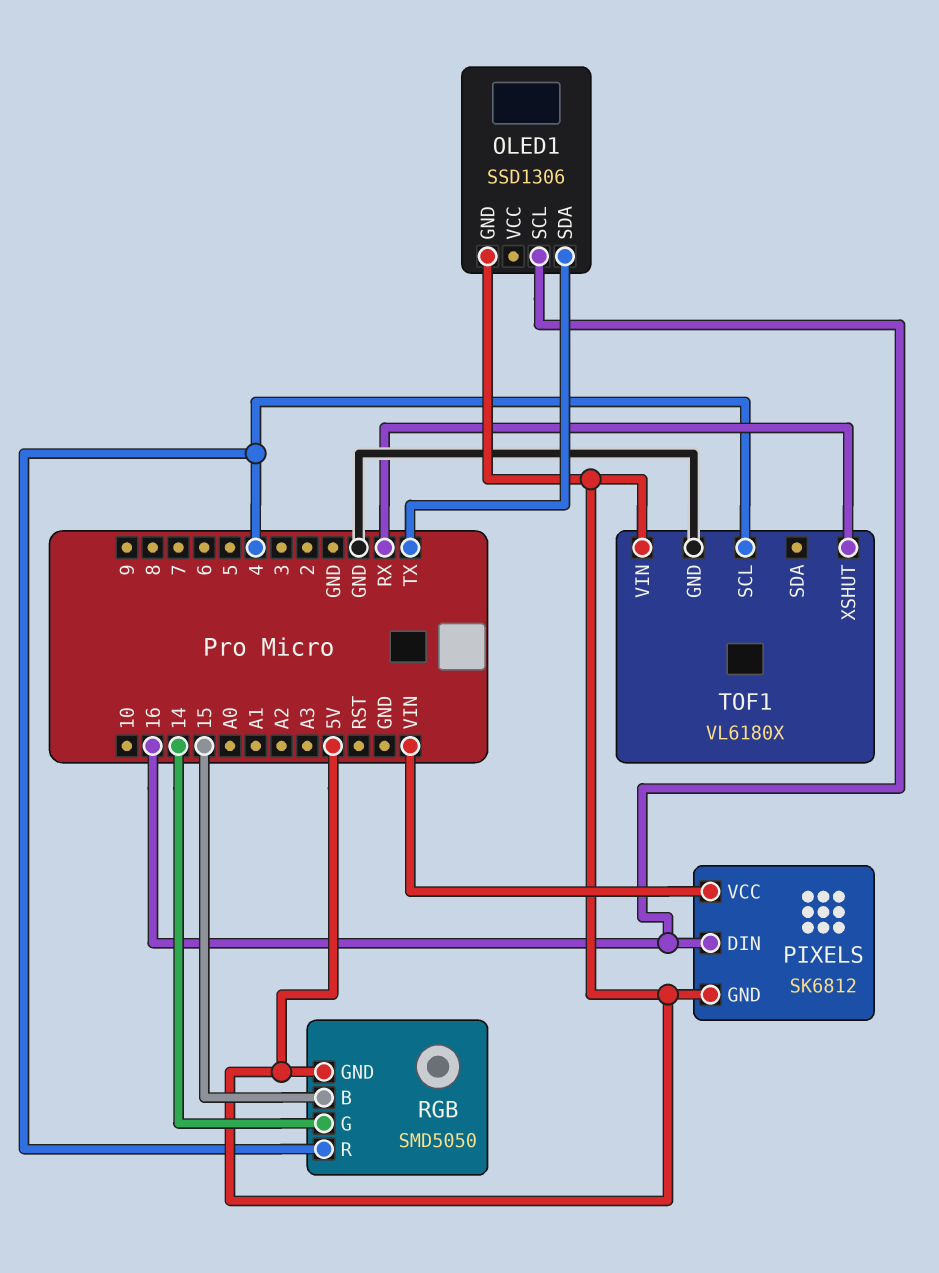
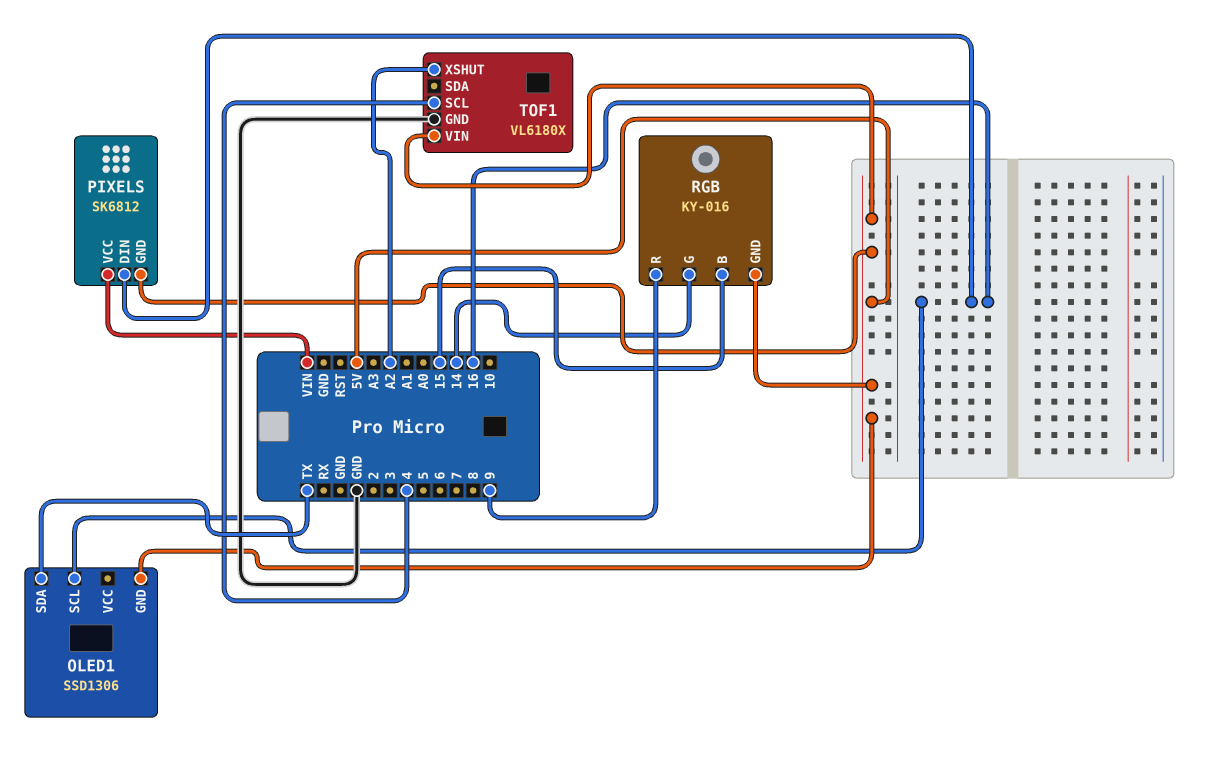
RGB: SMD5050 -> KY-016
RGB pin R: 4 -> 9
TOF1 pin XSHUT: RX -> A2

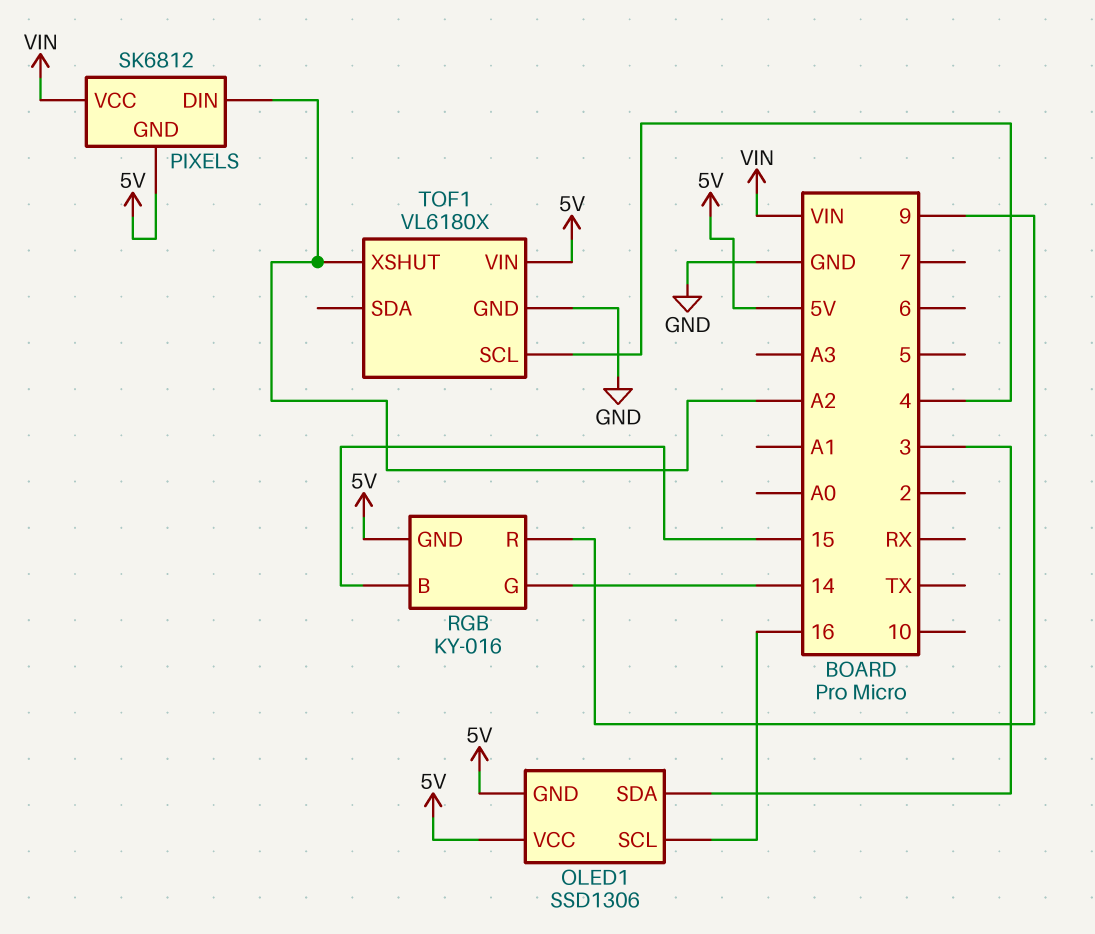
OLED1 pin SDA: TX -> 3
OLED1 pin VCC: none -> 5V
PIXELS pin DIN: 16 -> A2

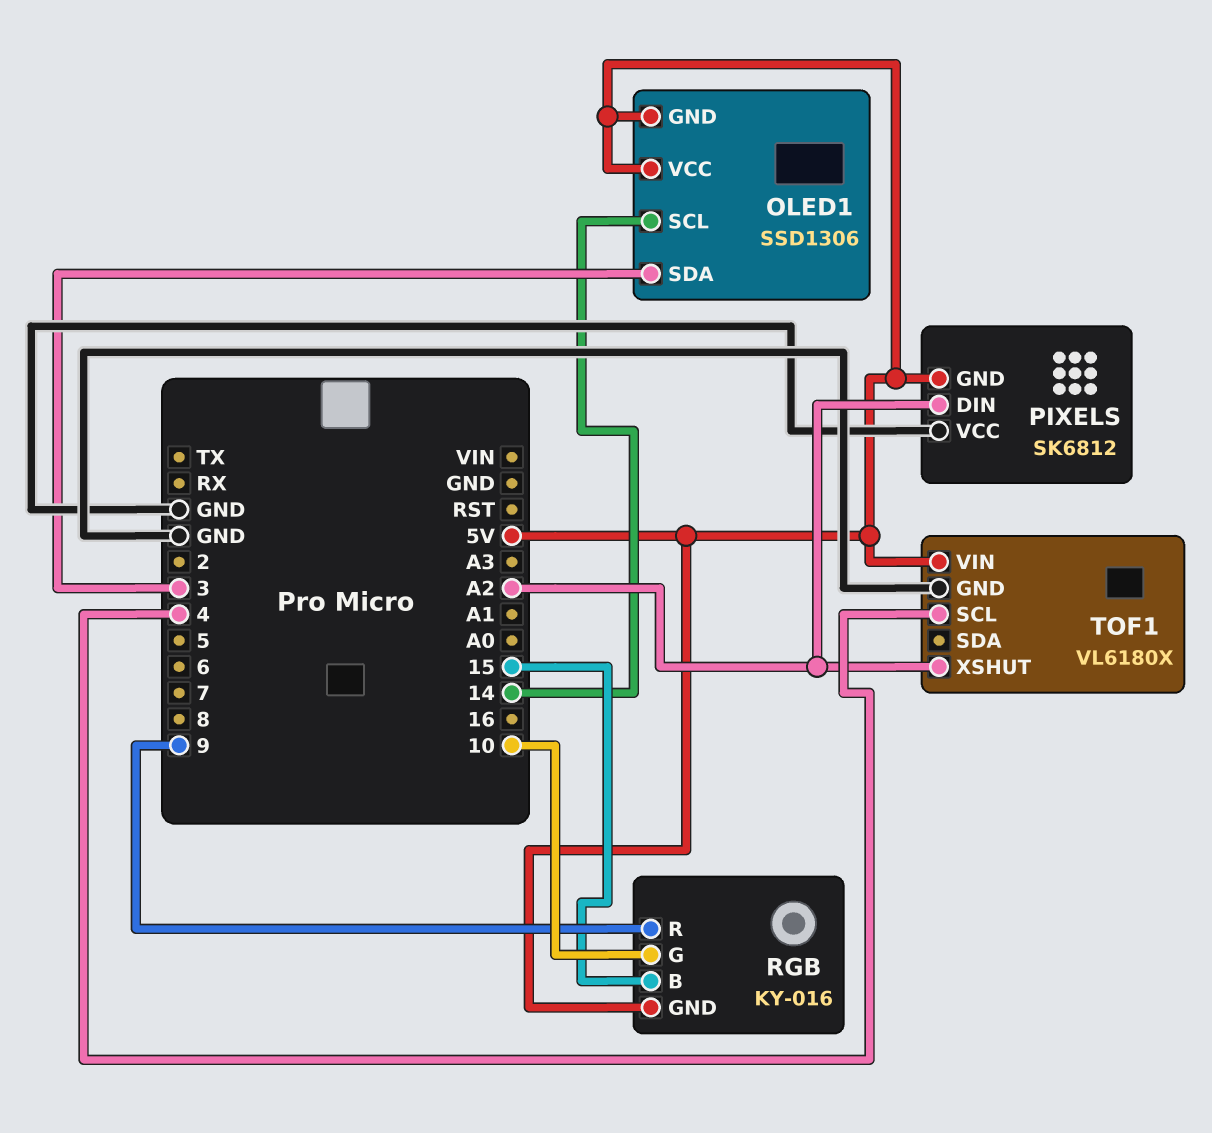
OLED1 pin SCL: 16 -> 14
PIXELS pin VCC: VIN -> GND
RGB pin G: 14 -> 10

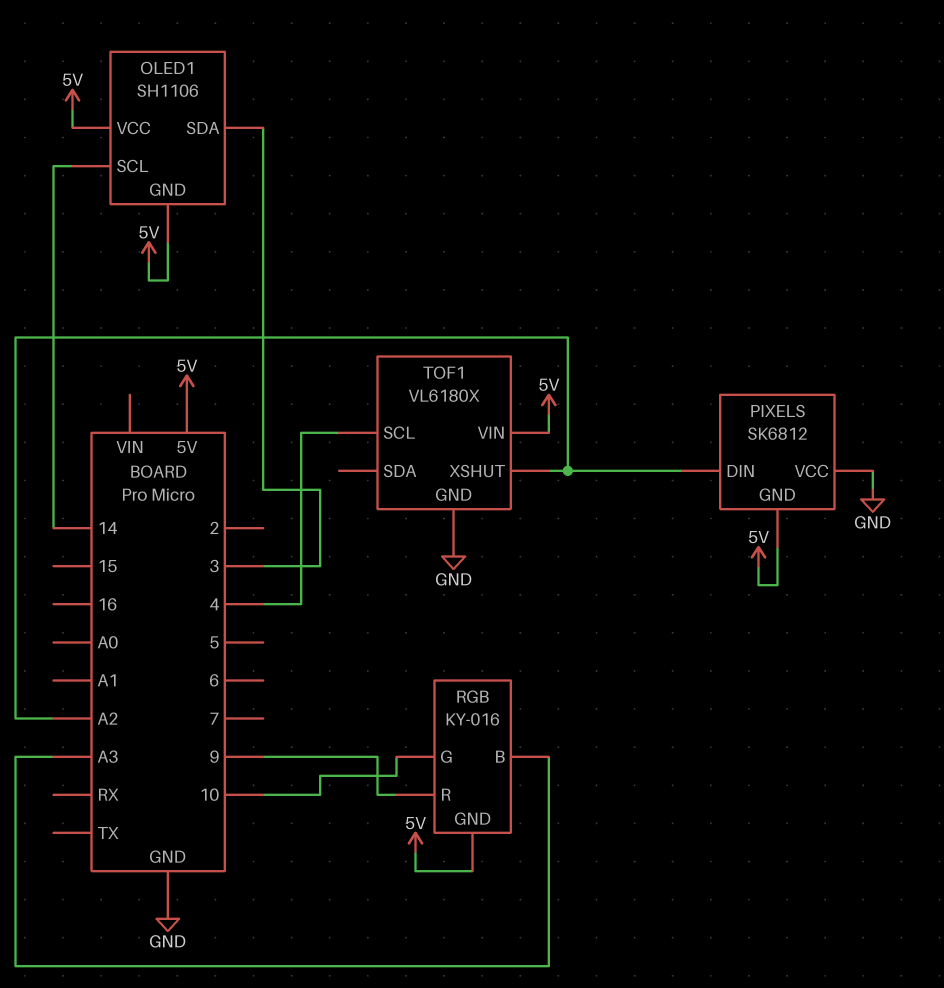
OLED1: SSD1306 -> SH1106
RGB pin B: 15 -> A3

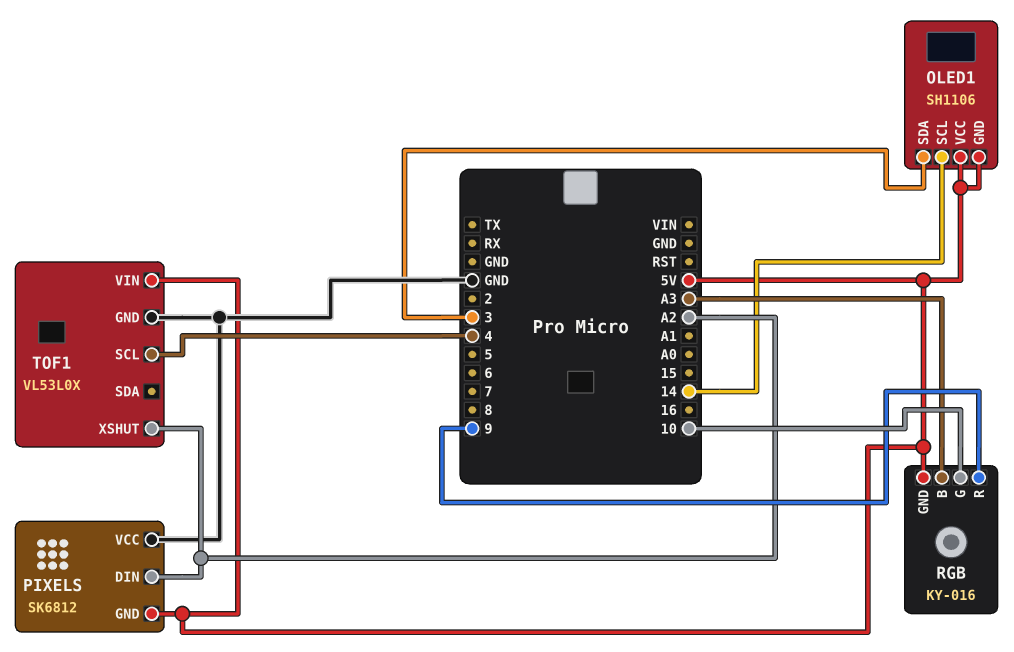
TOF1: VL6180X -> VL53L0X

